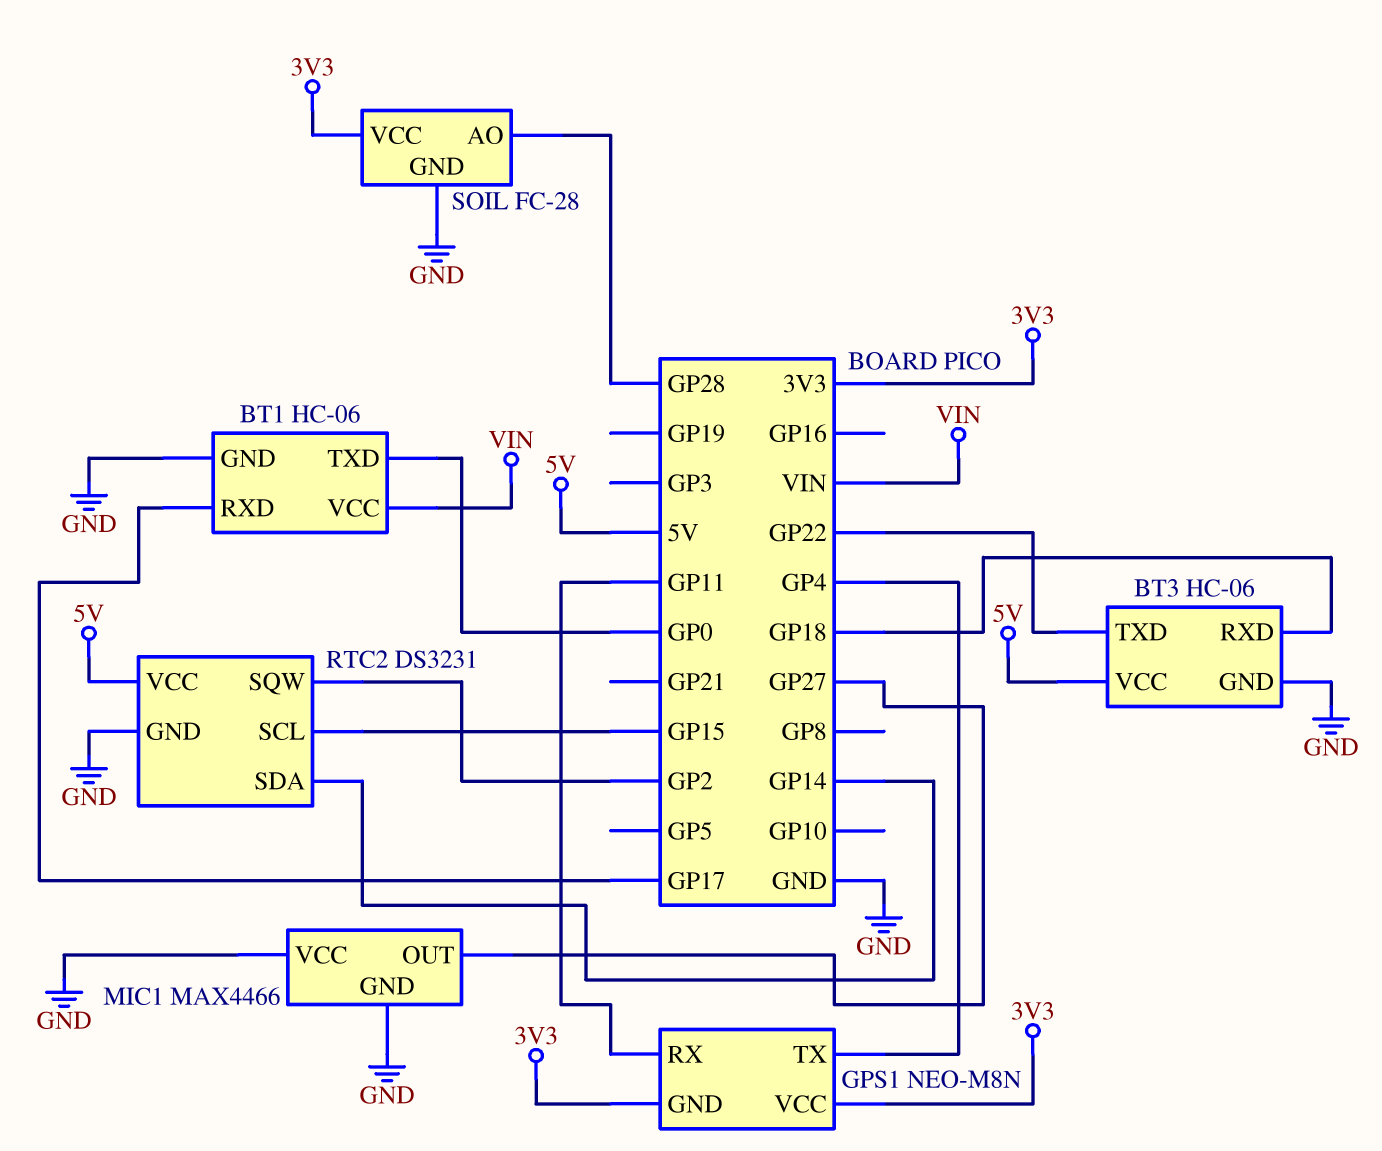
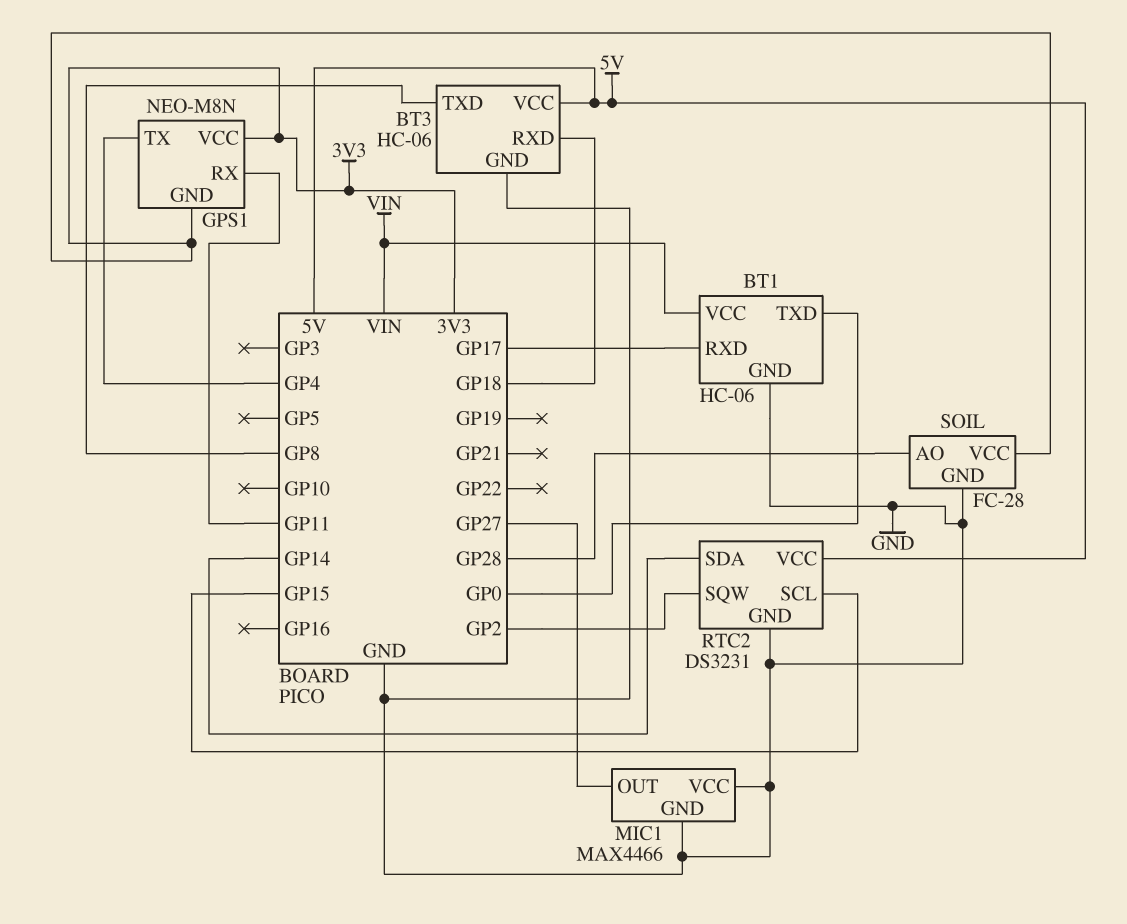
BT3 pin TXD: GP22 -> GP8

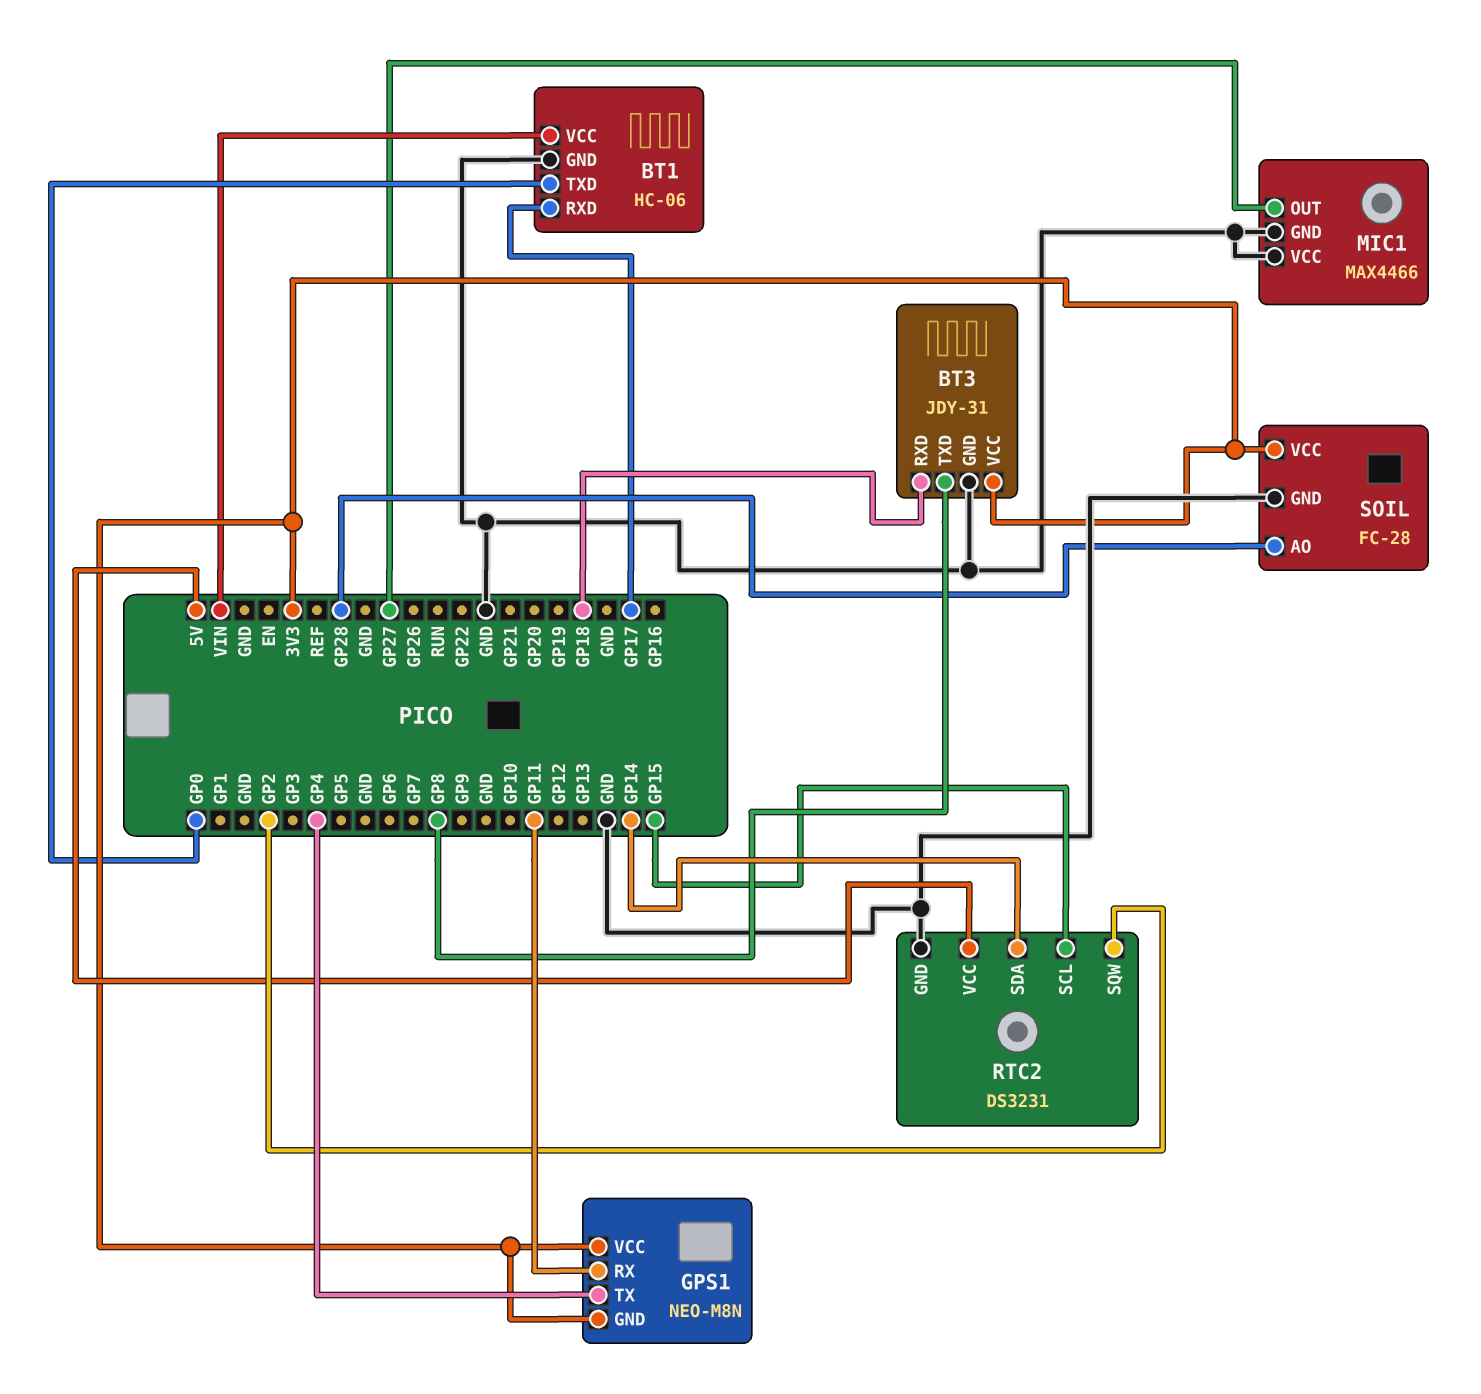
BT3: HC-06 -> JDY-31
BT3 pin VCC: 5V -> 3V3

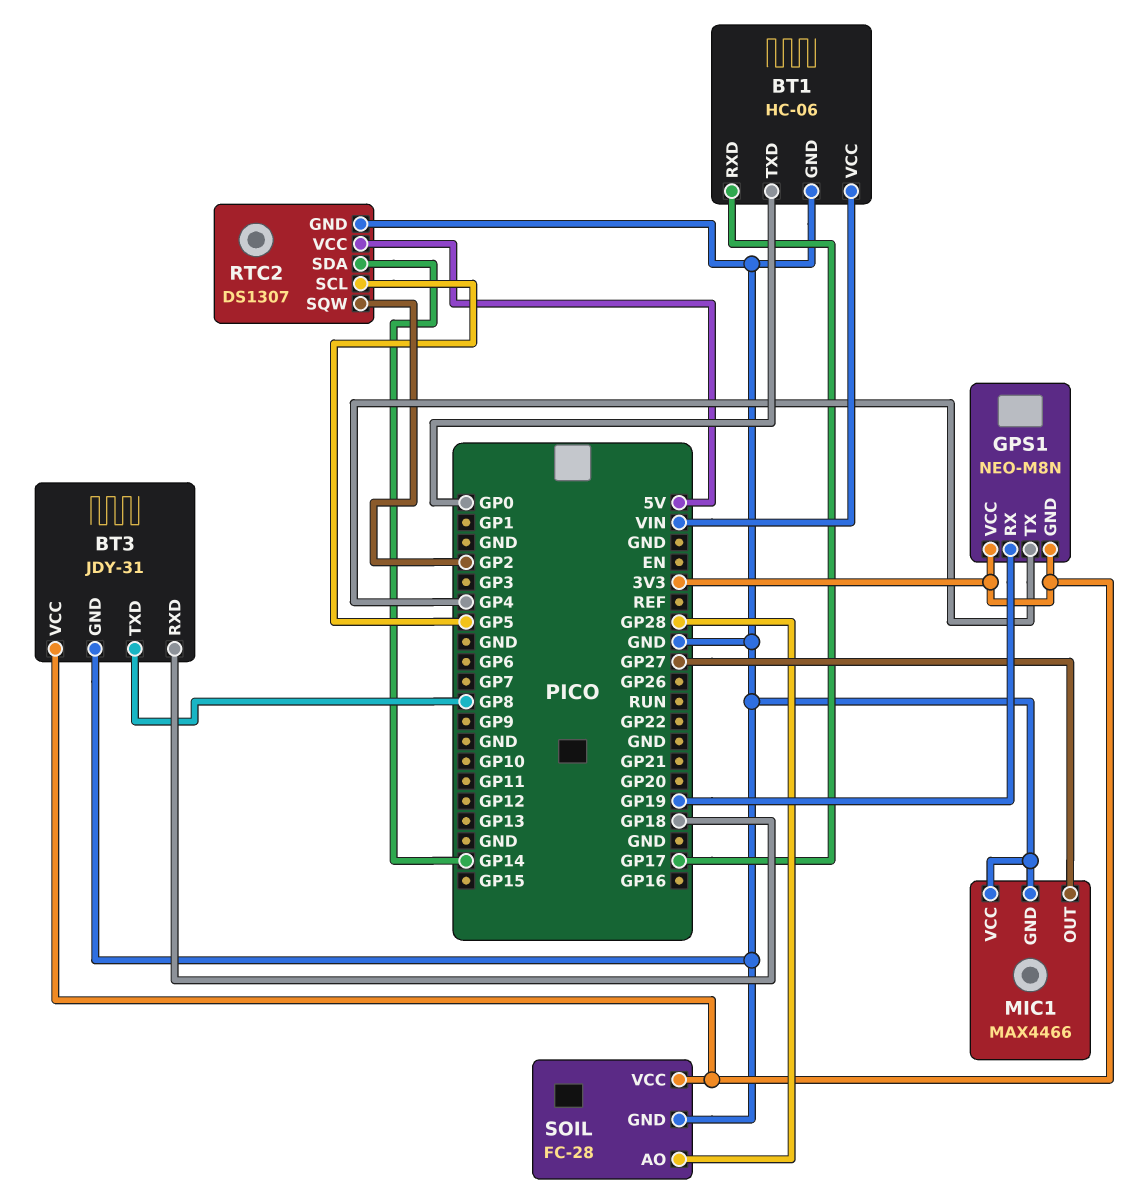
GPS1 pin RX: GP11 -> GP19
RTC2: DS3231 -> DS1307
RTC2 pin SCL: GP15 -> GP5

